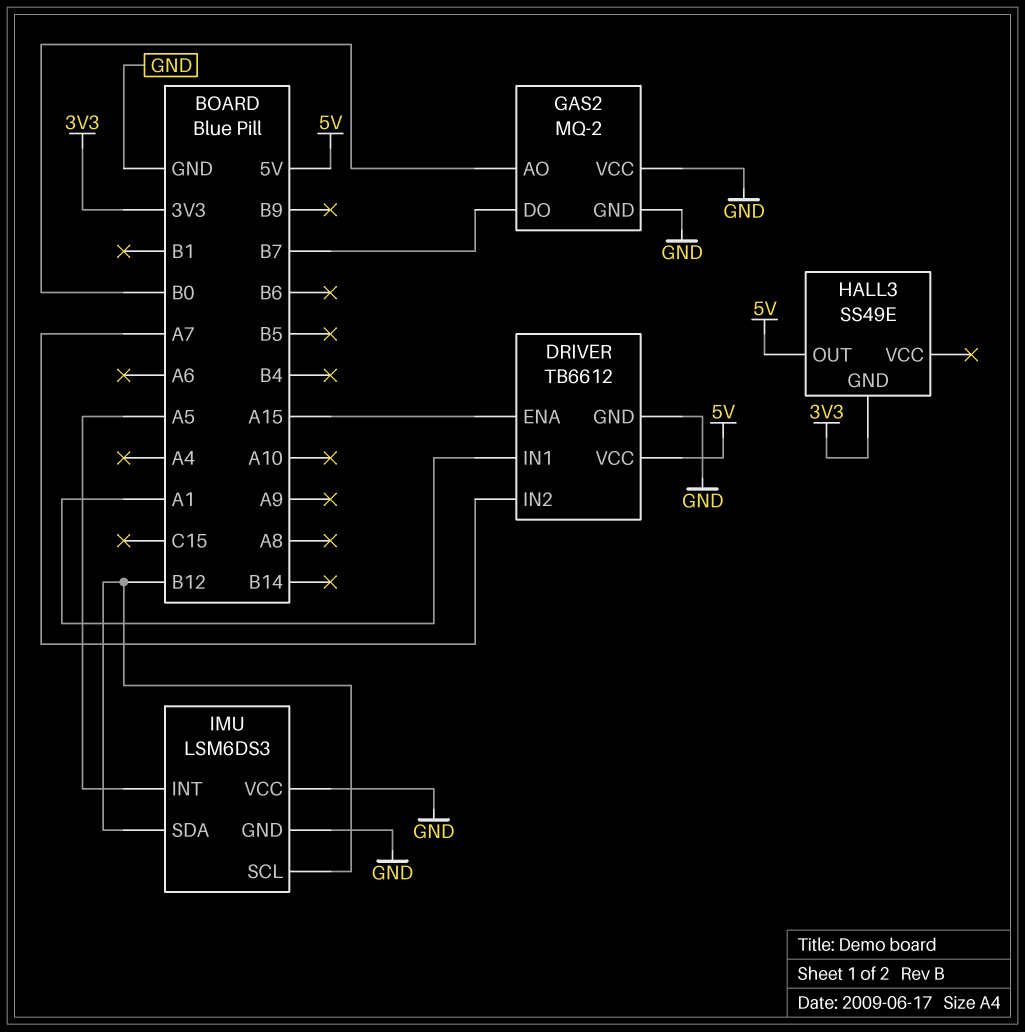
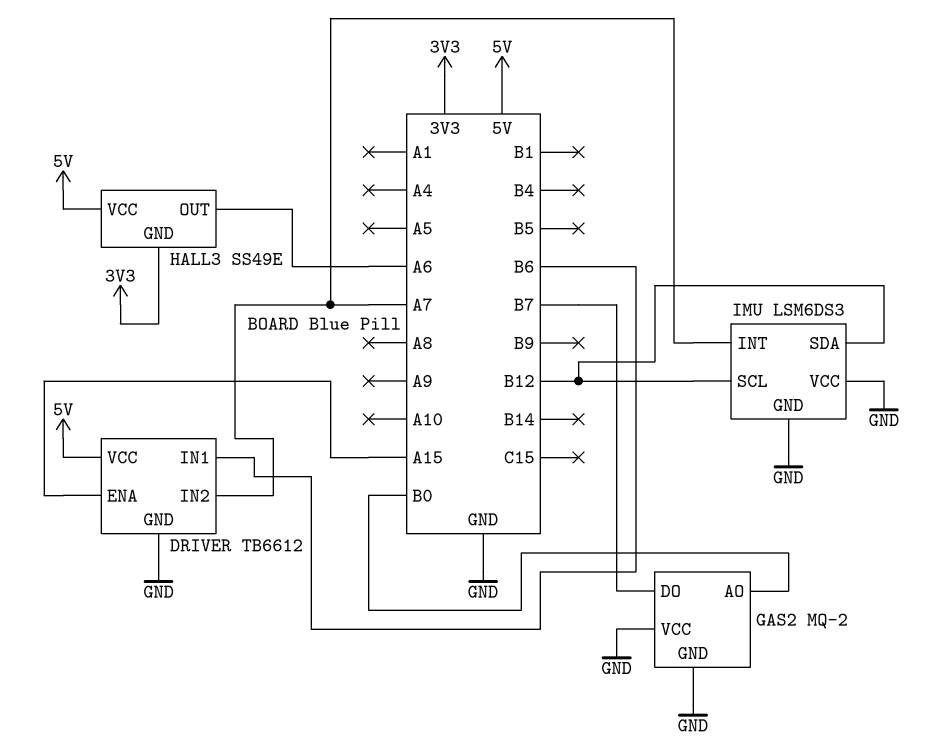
DRIVER pin IN1: A1 -> B6
HALL3 pin OUT: 5V -> A6
HALL3 pin VCC: none -> 5V
IMU pin INT: A5 -> A7

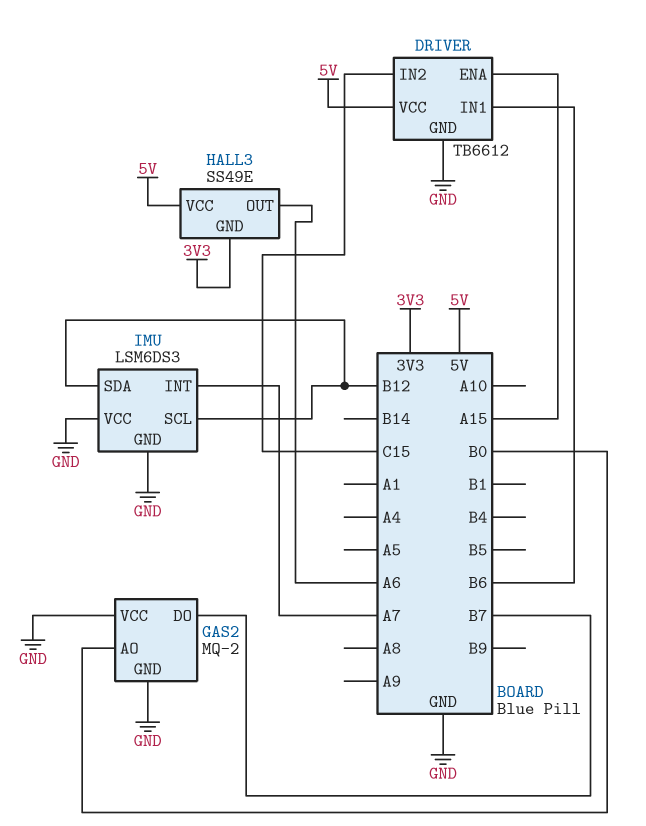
DRIVER pin IN2: A7 -> C15

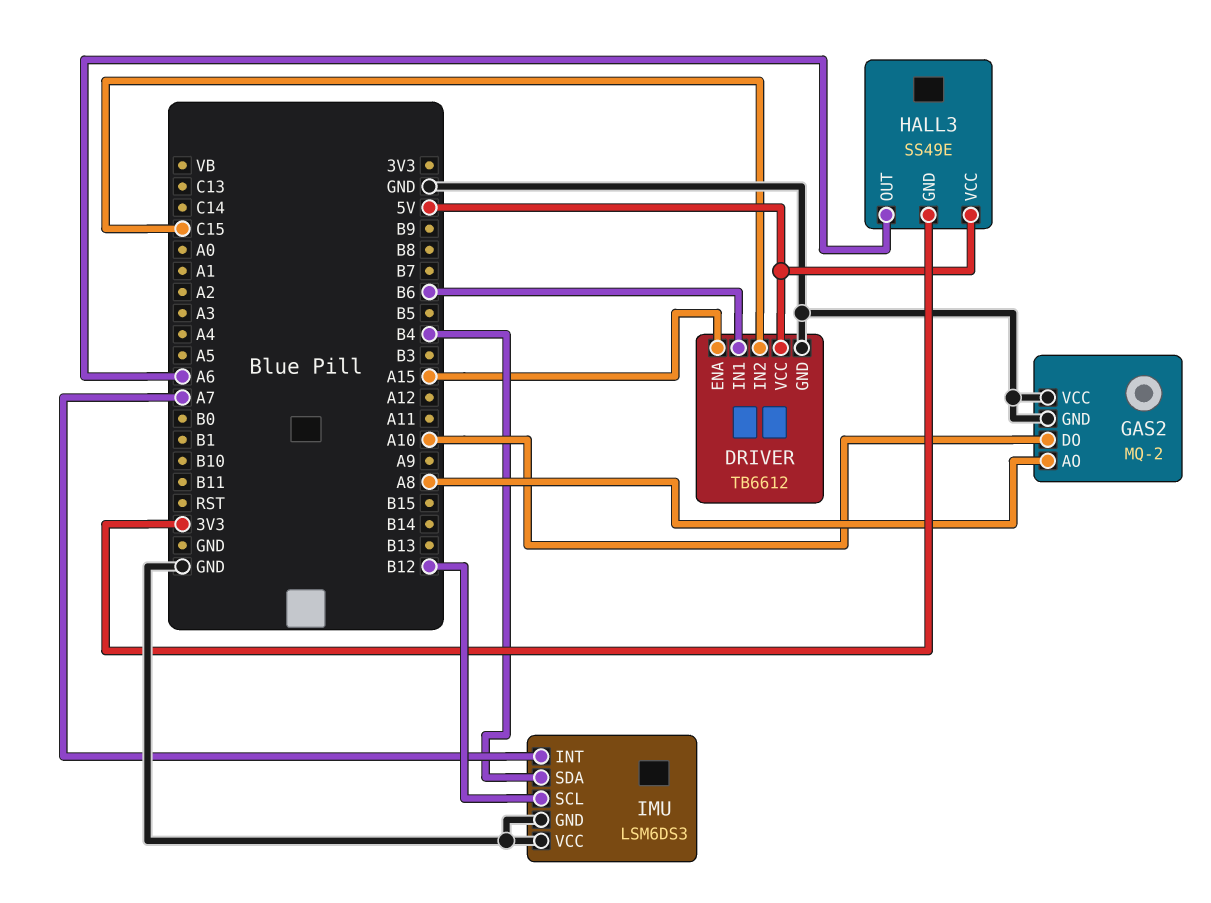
GAS2 pin AO: B0 -> A8
GAS2 pin DO: B7 -> A10
IMU pin SDA: B12 -> B4

